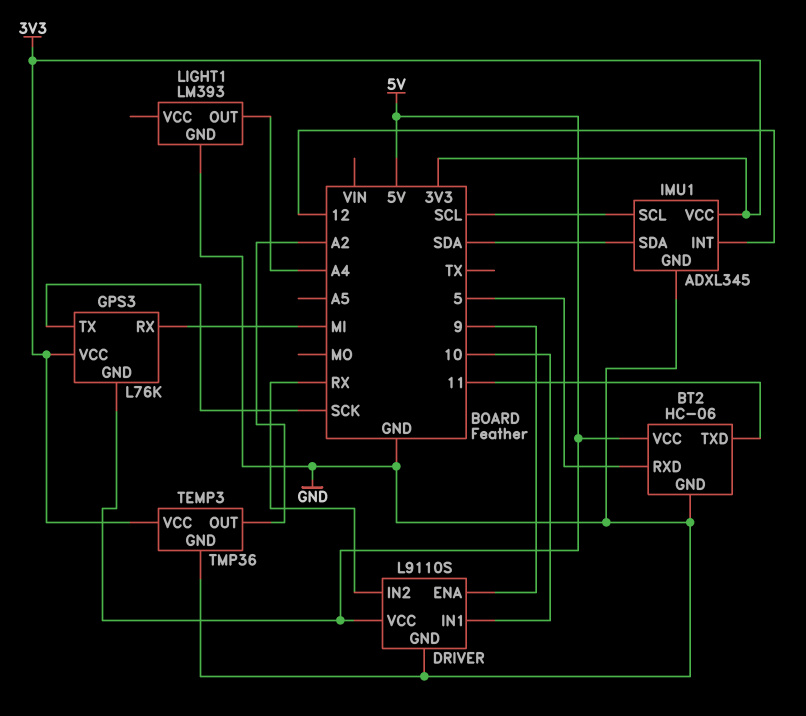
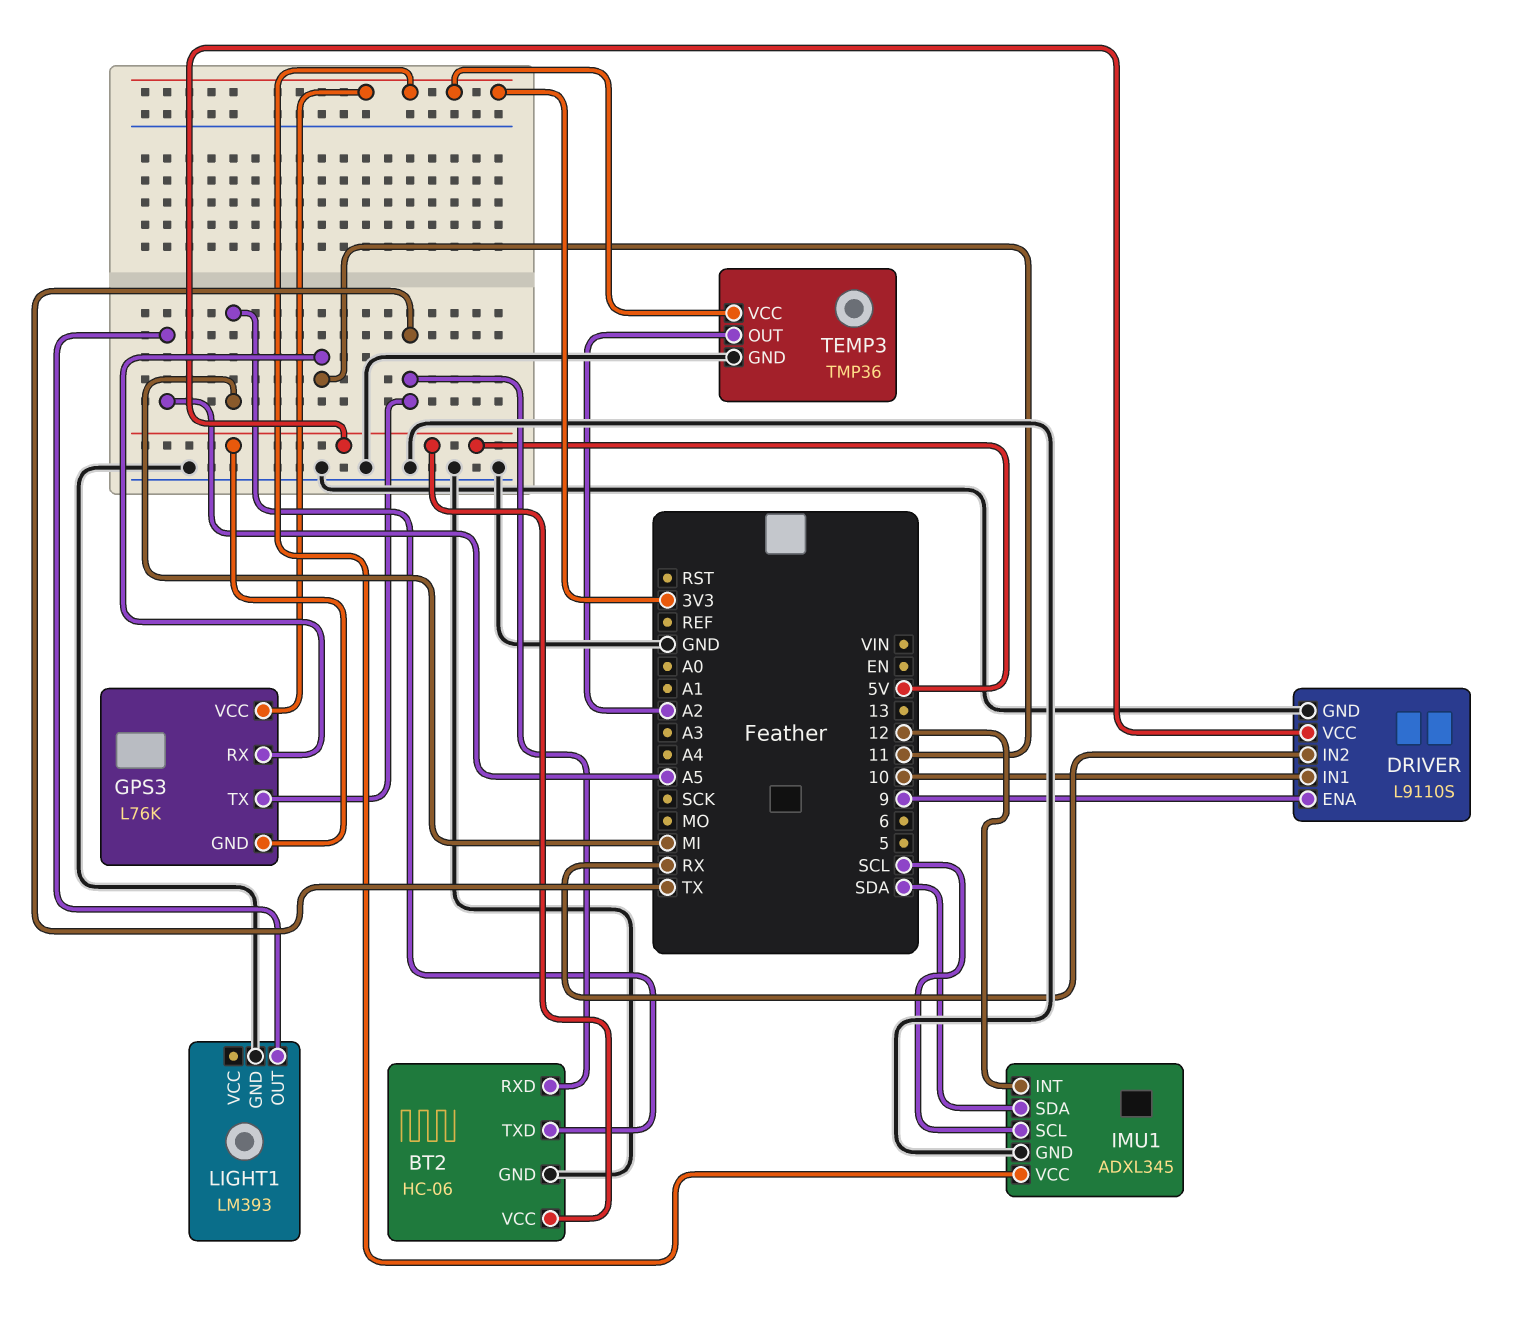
BT2 pin RXD: 5 -> TX
BT2 pin TXD: 11 -> MI
GPS3 pin RX: MI -> 11
GPS3 pin TX: SCK -> TX
LIGHT1 pin OUT: A4 -> A5

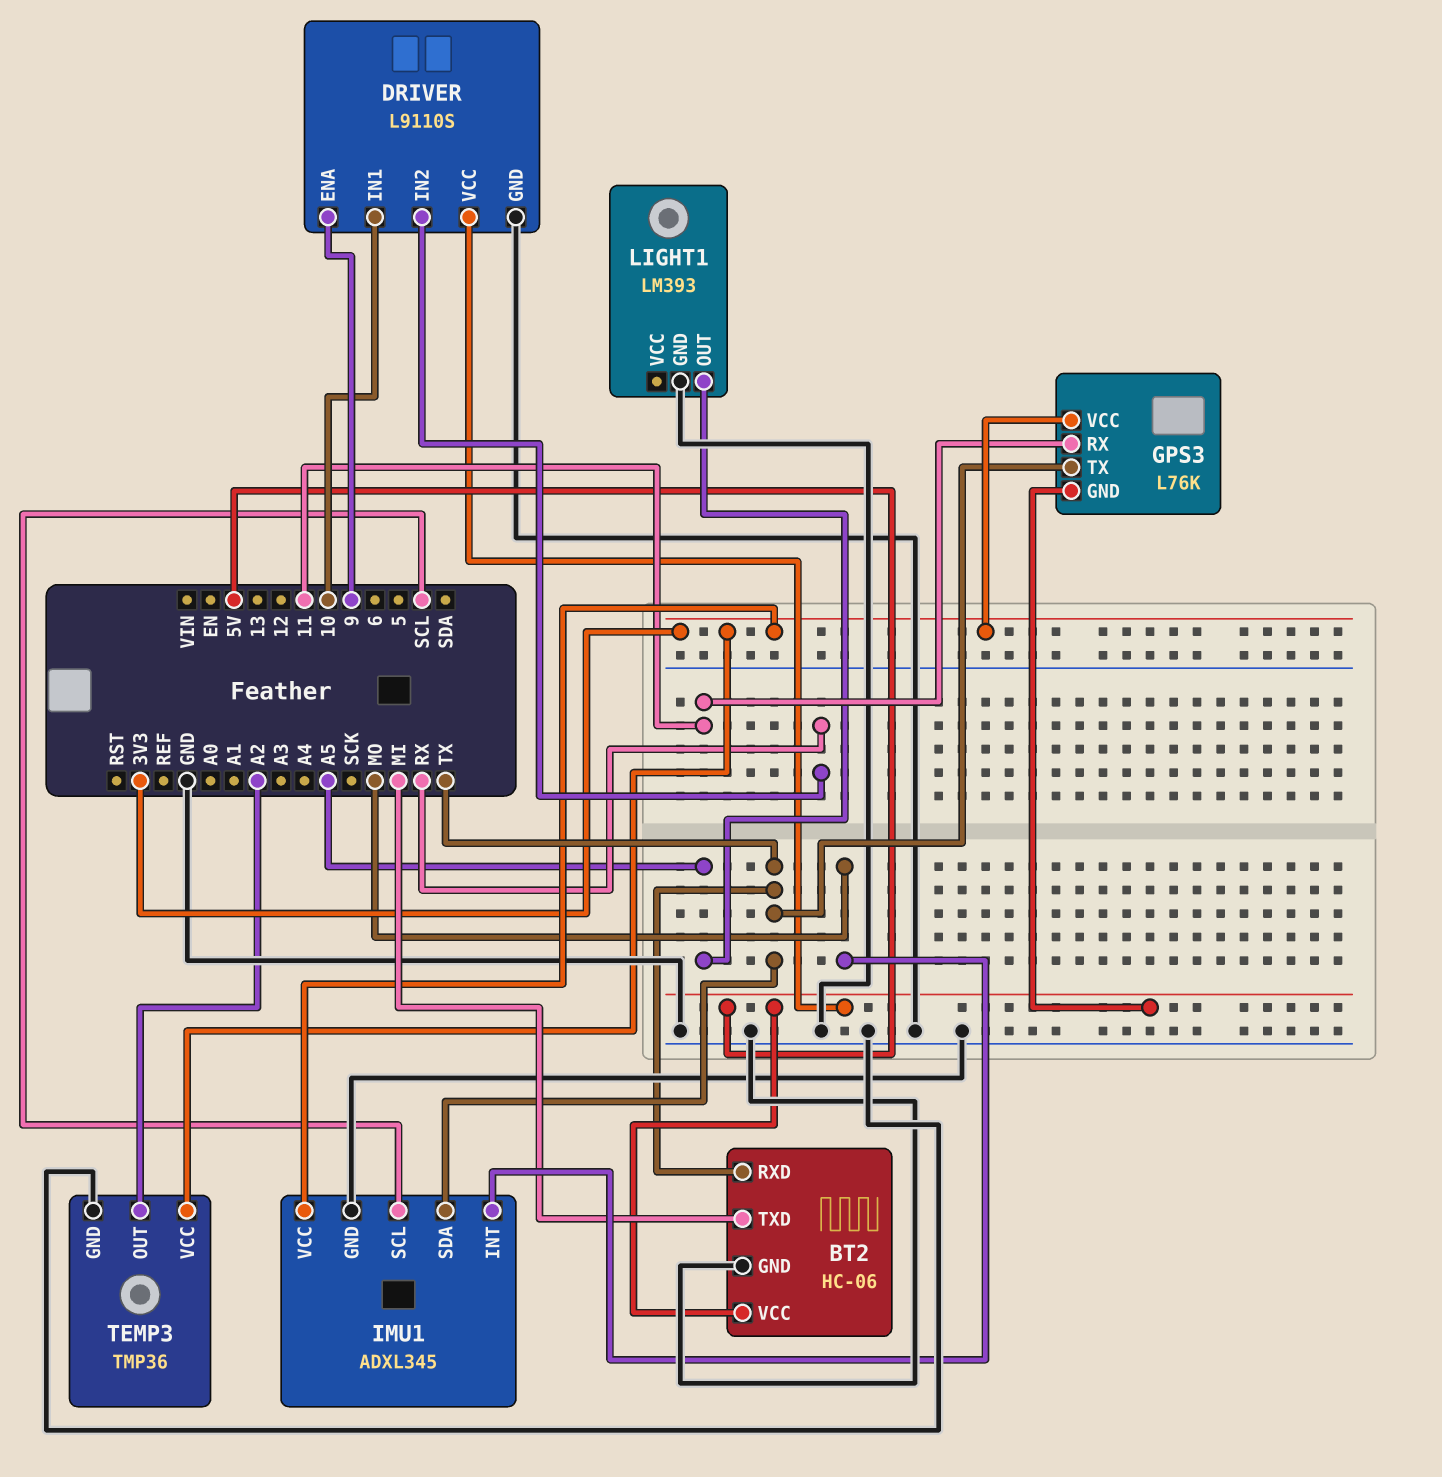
IMU1 pin INT: 12 -> MO
IMU1 pin SDA: SDA -> TX

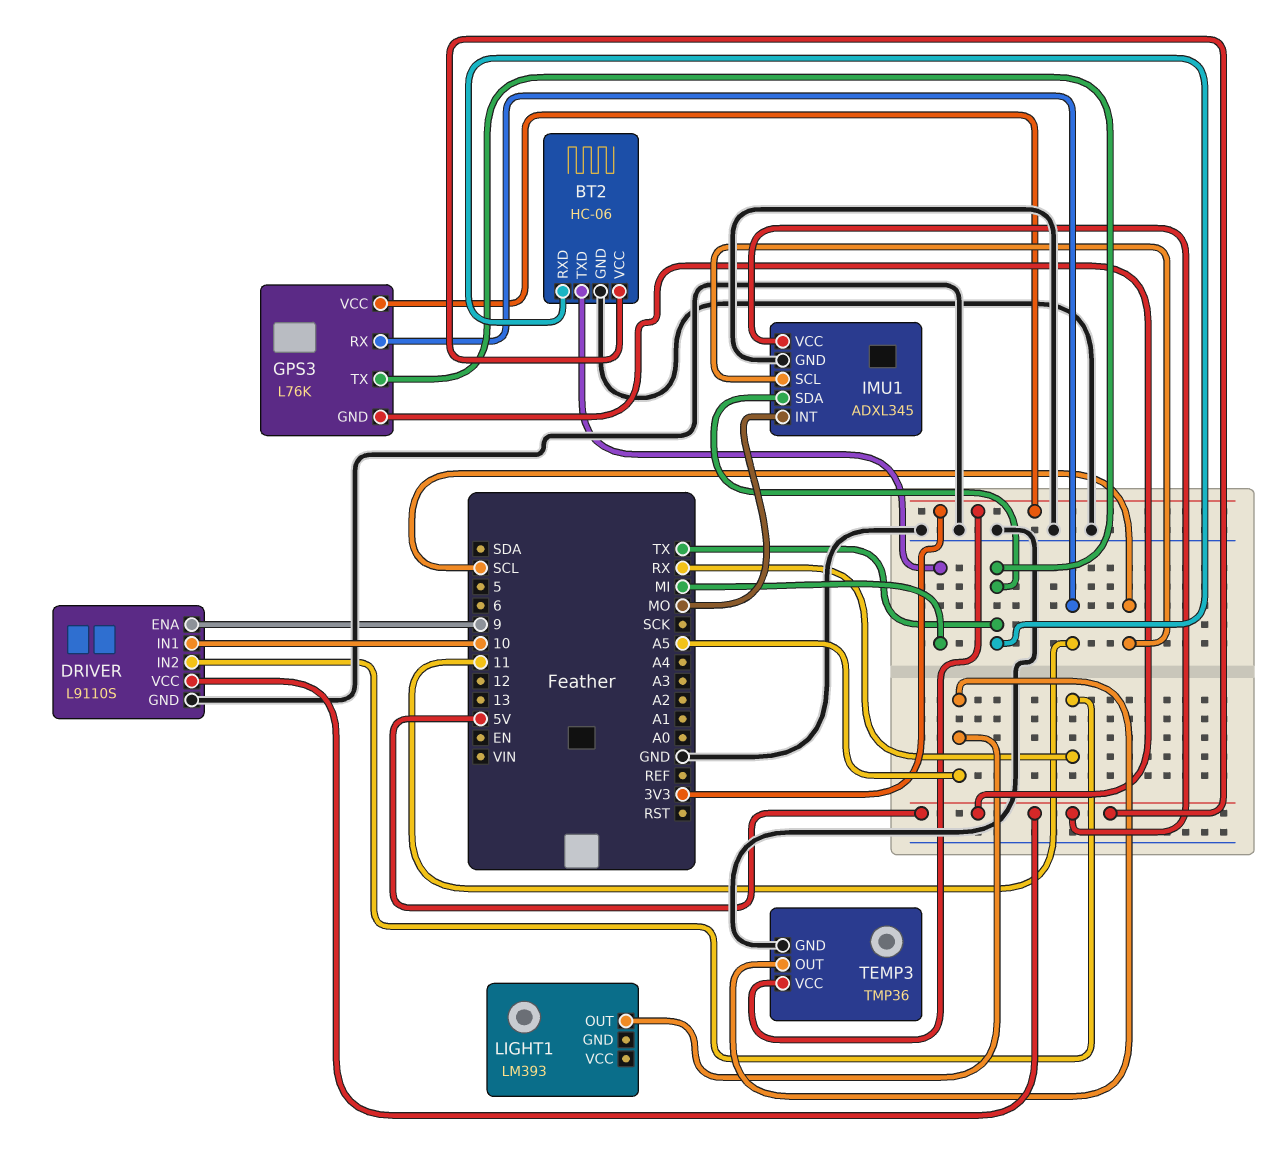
IMU1 pin VCC: 3V3 -> 5V
LIGHT1 pin GND: GND -> none
TEMP3 pin OUT: A2 -> A5

